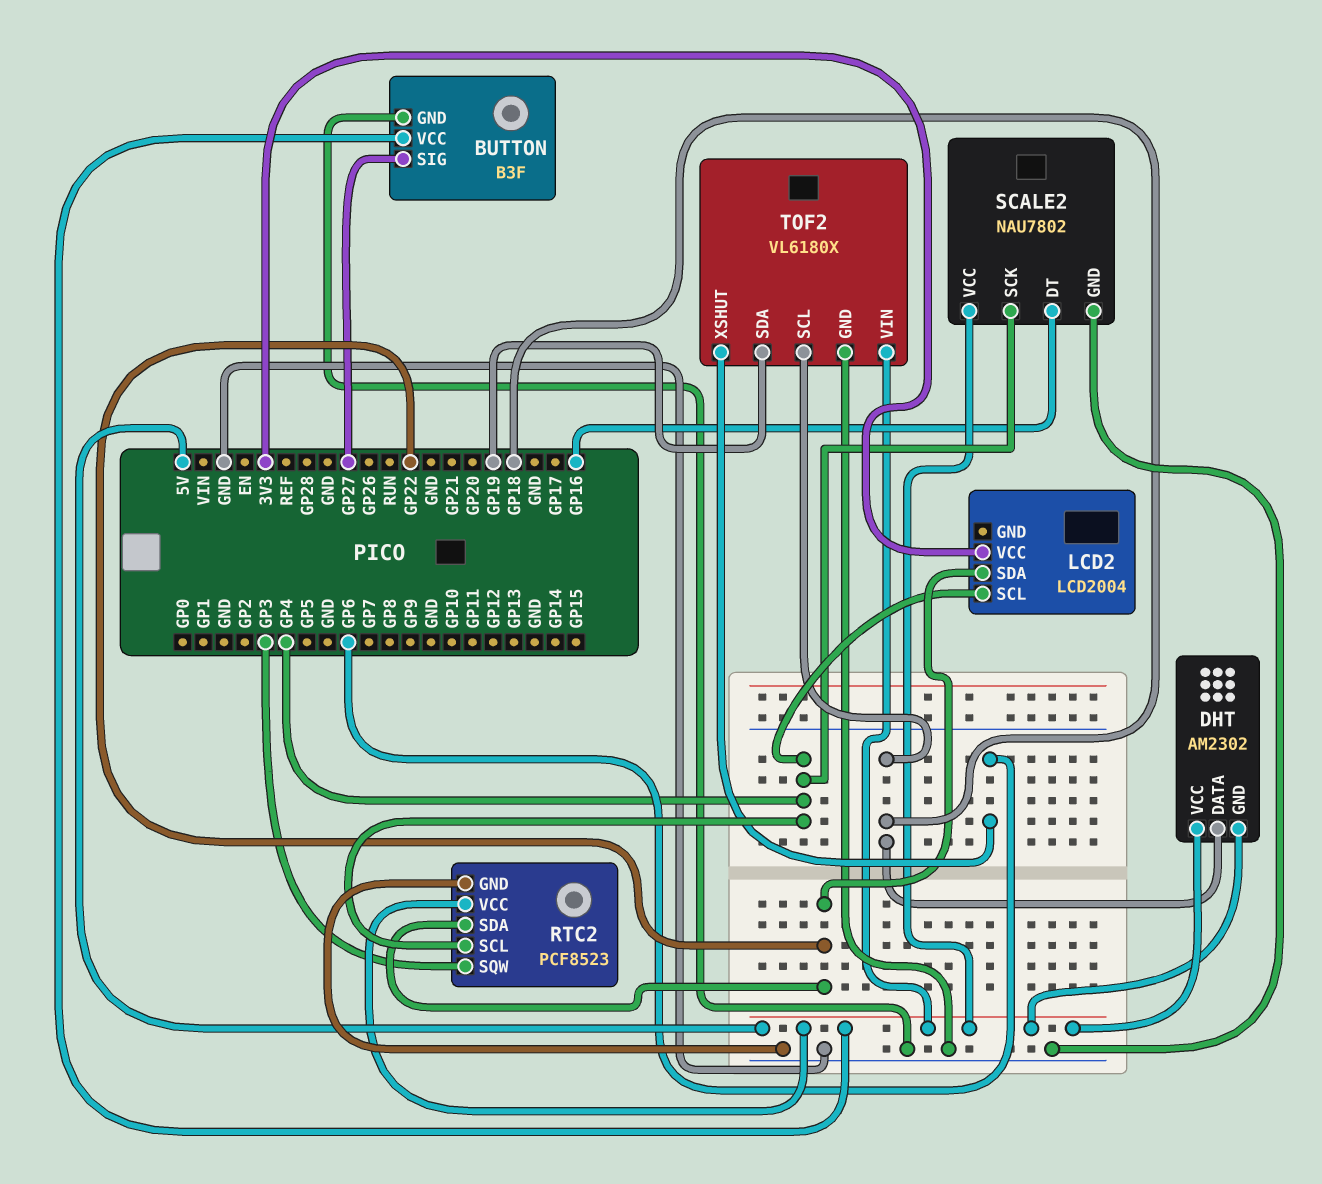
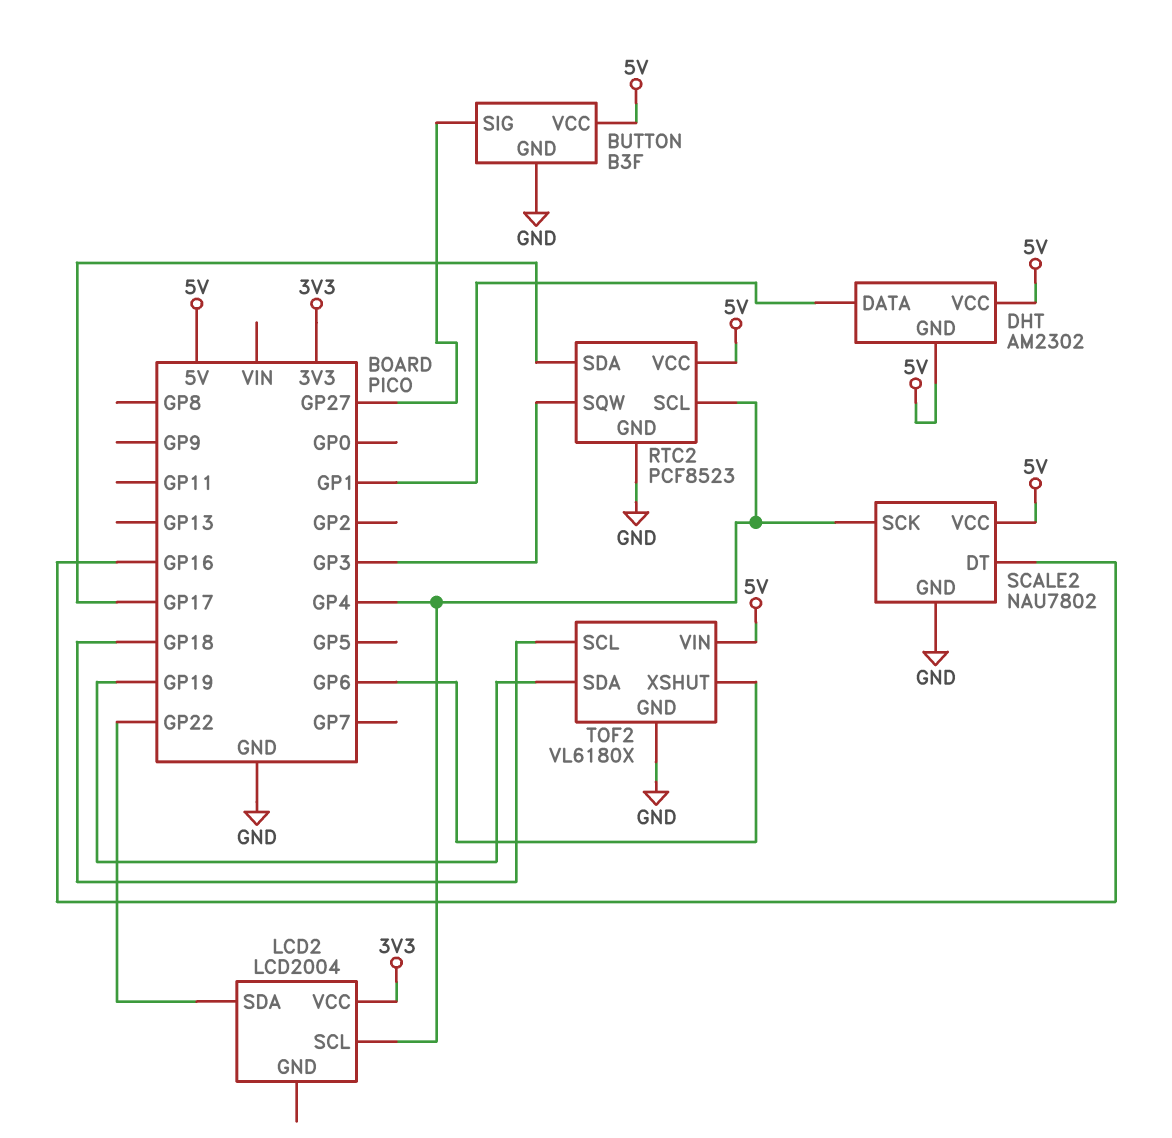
DHT pin DATA: GP18 -> GP1
RTC2 pin SDA: GP22 -> GP17

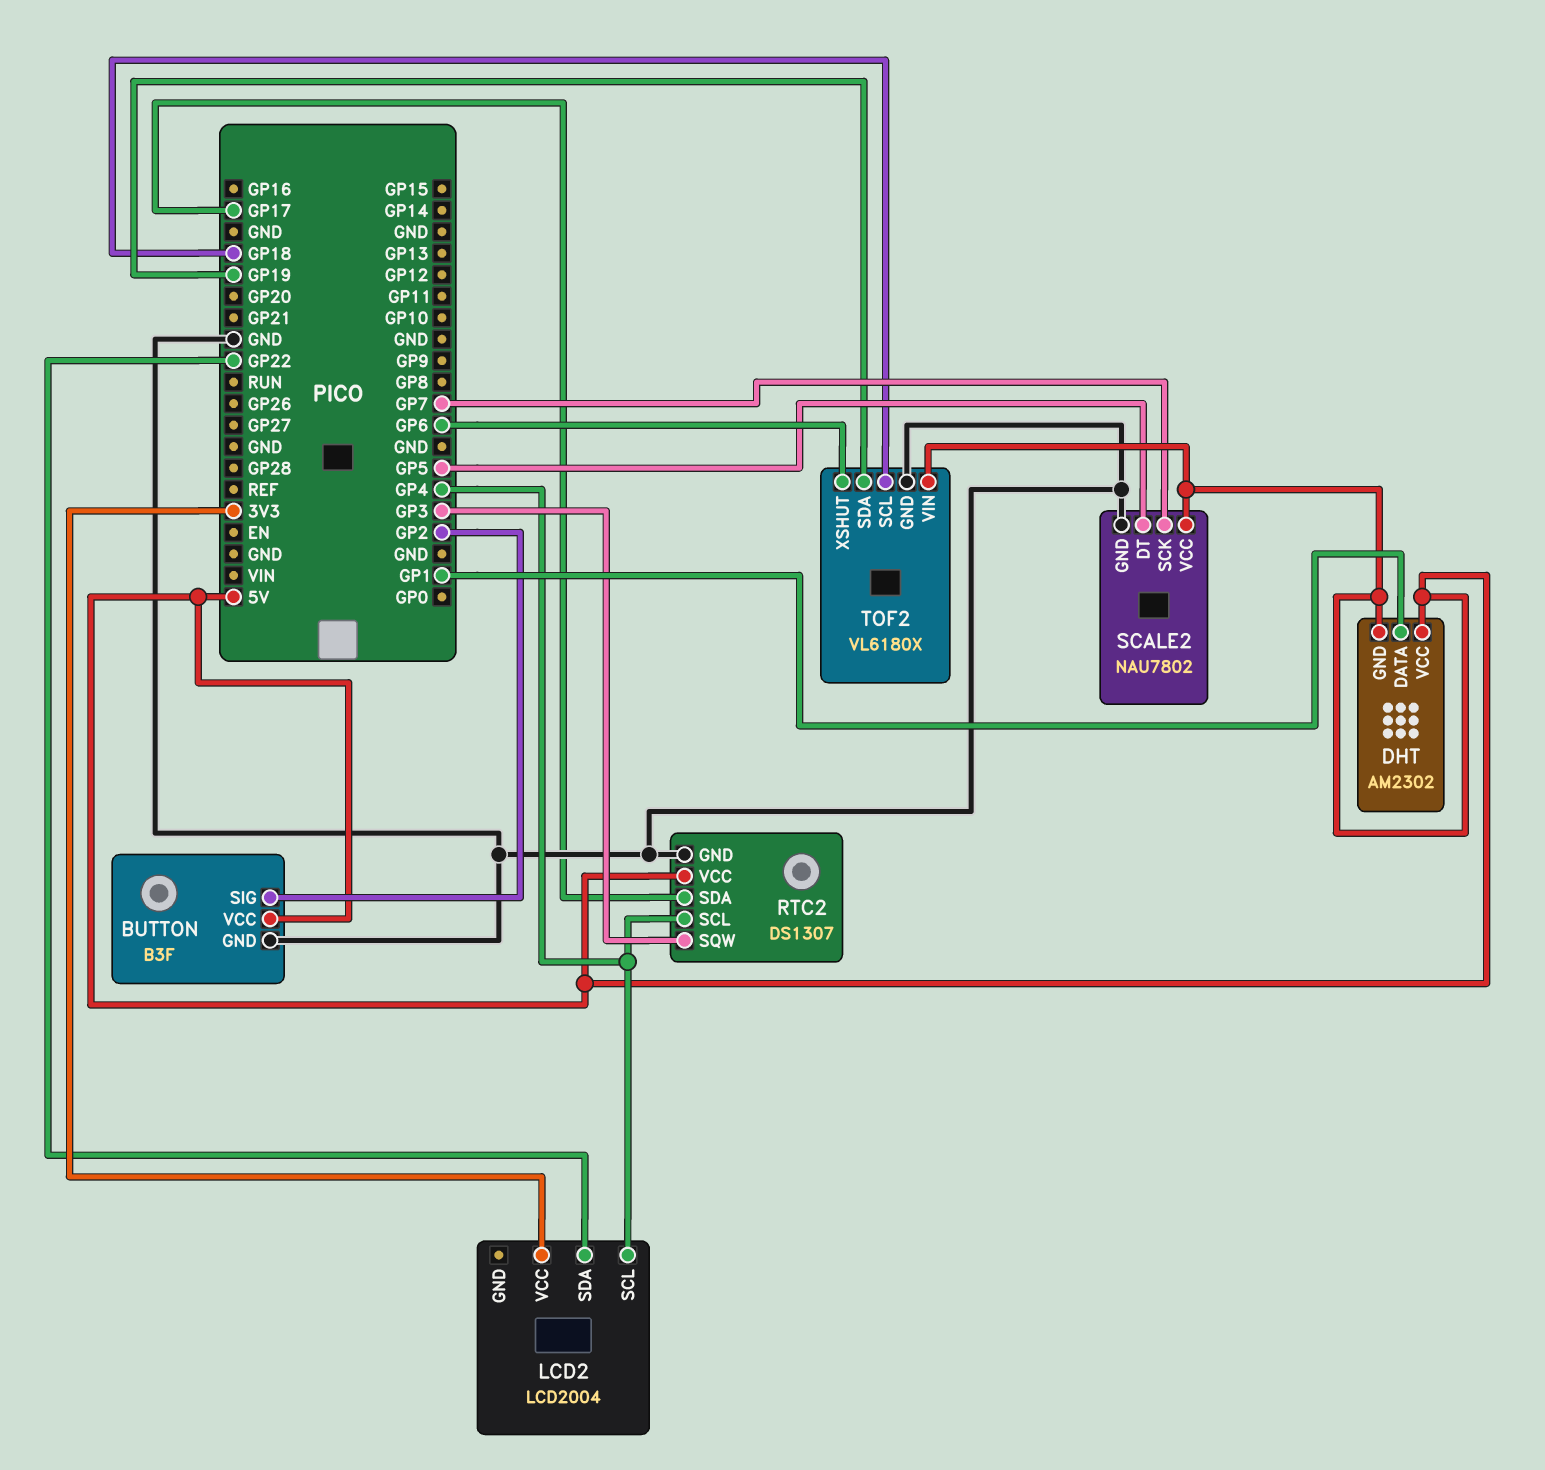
BUTTON pin SIG: GP27 -> GP2
RTC2: PCF8523 -> DS1307
SCALE2 pin DT: GP16 -> GP5
SCALE2 pin SCK: GP4 -> GP7

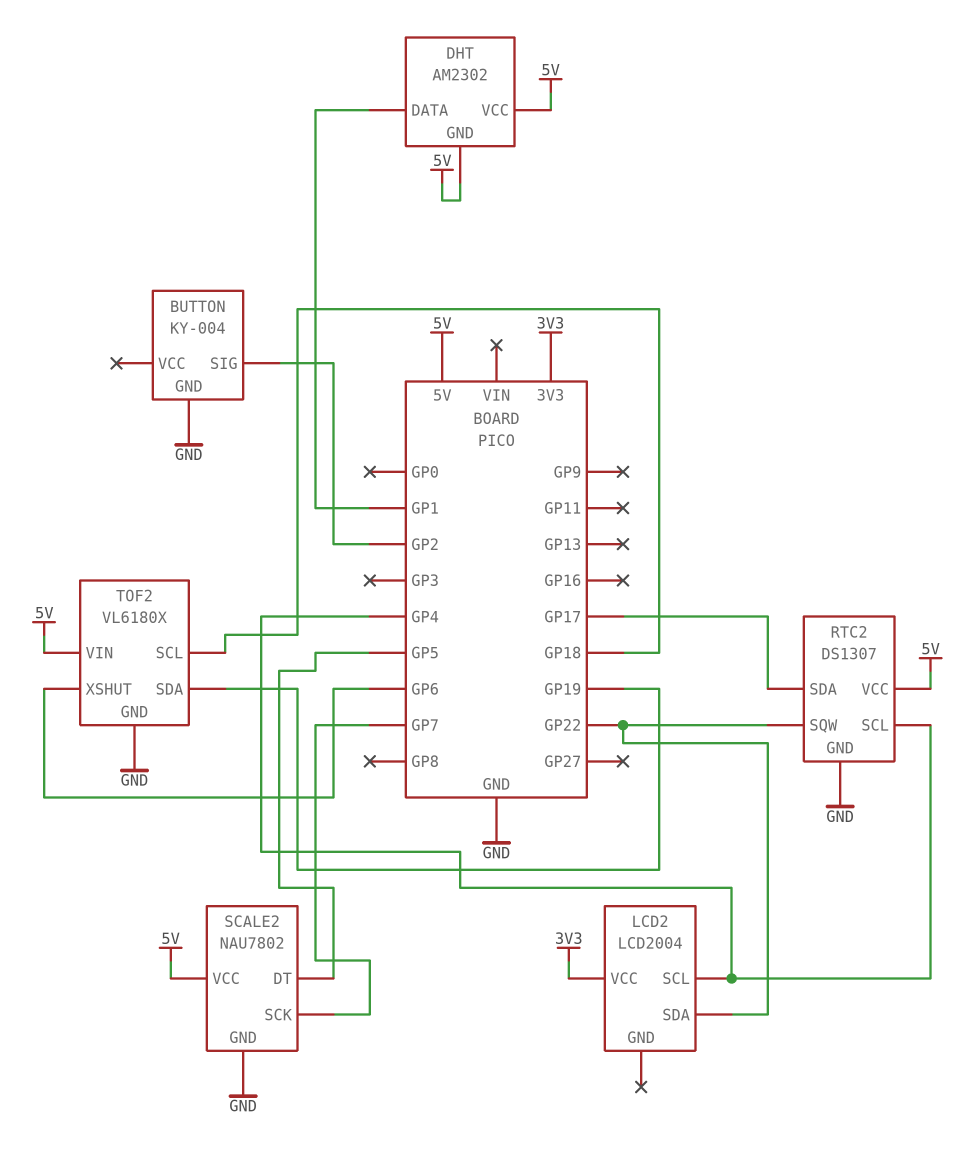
BUTTON: B3F -> KY-004
BUTTON pin VCC: 5V -> none
RTC2 pin SQW: GP3 -> GP22

